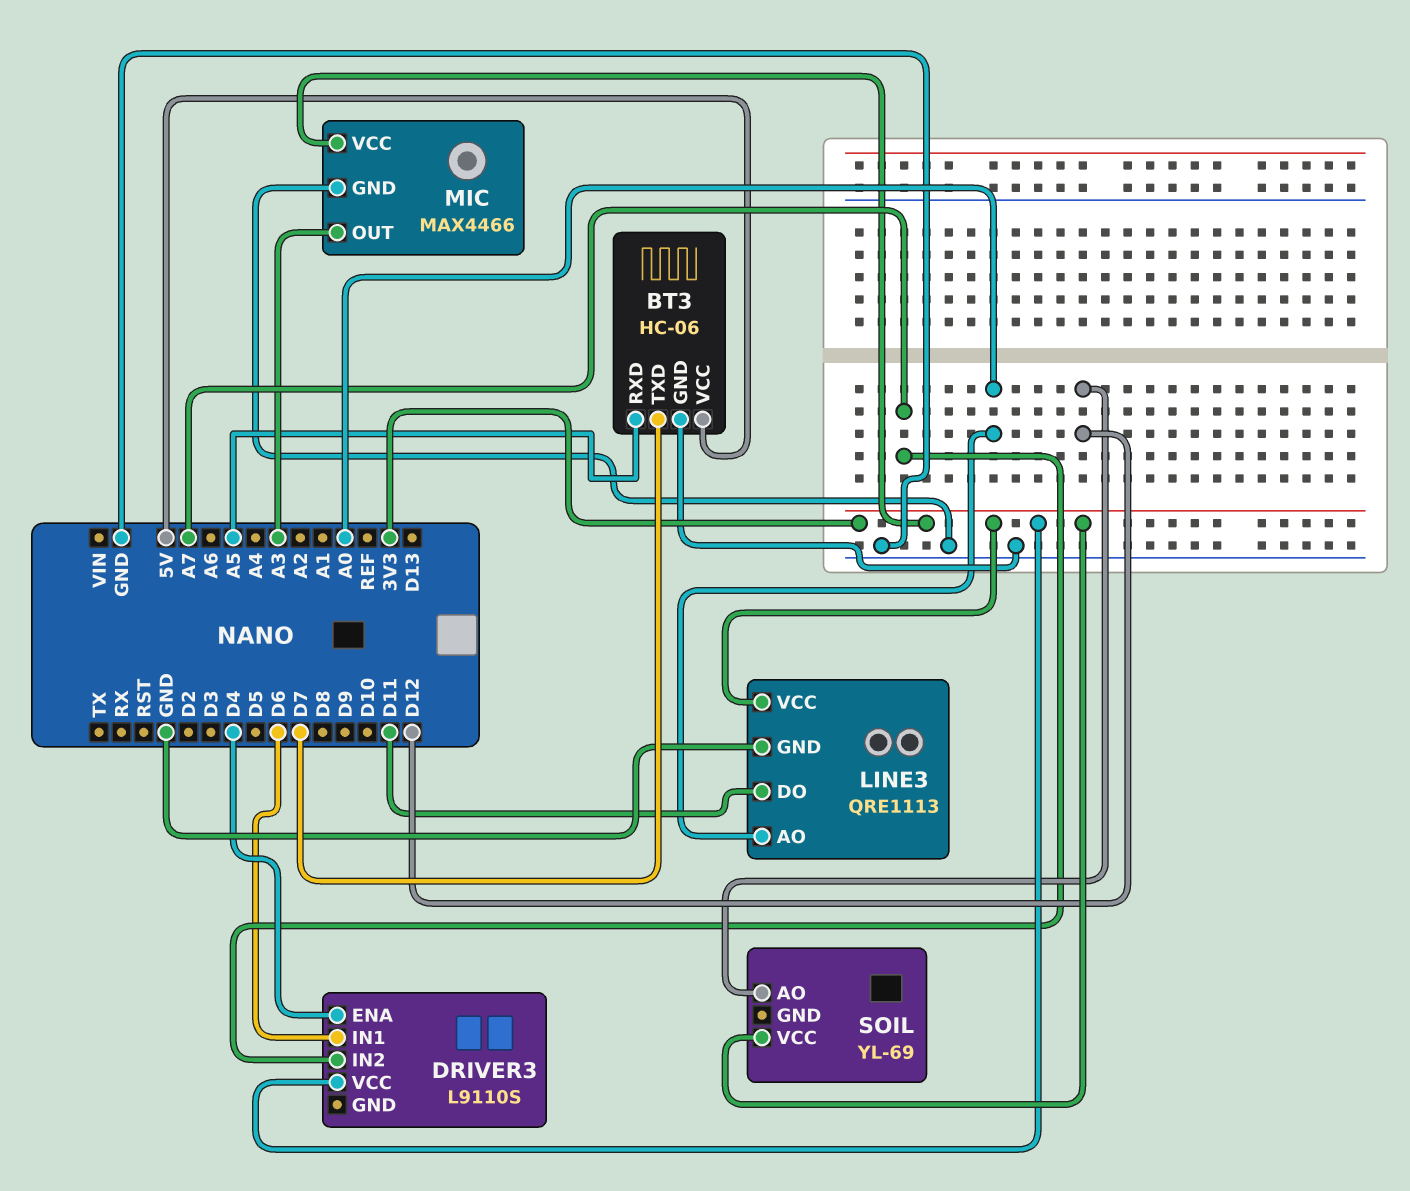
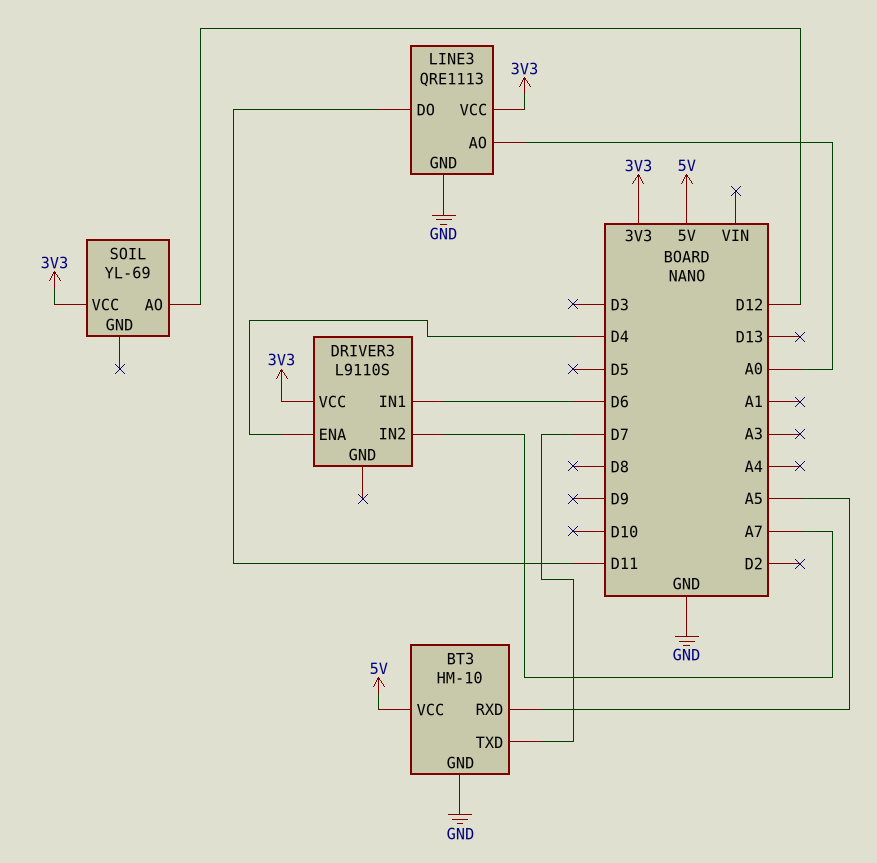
BT3: HC-06 -> HM-10
MIC: MAX4466 -> none
MIC pin GND: GND -> none
MIC pin OUT: A3 -> none
MIC pin VCC: 3V3 -> none

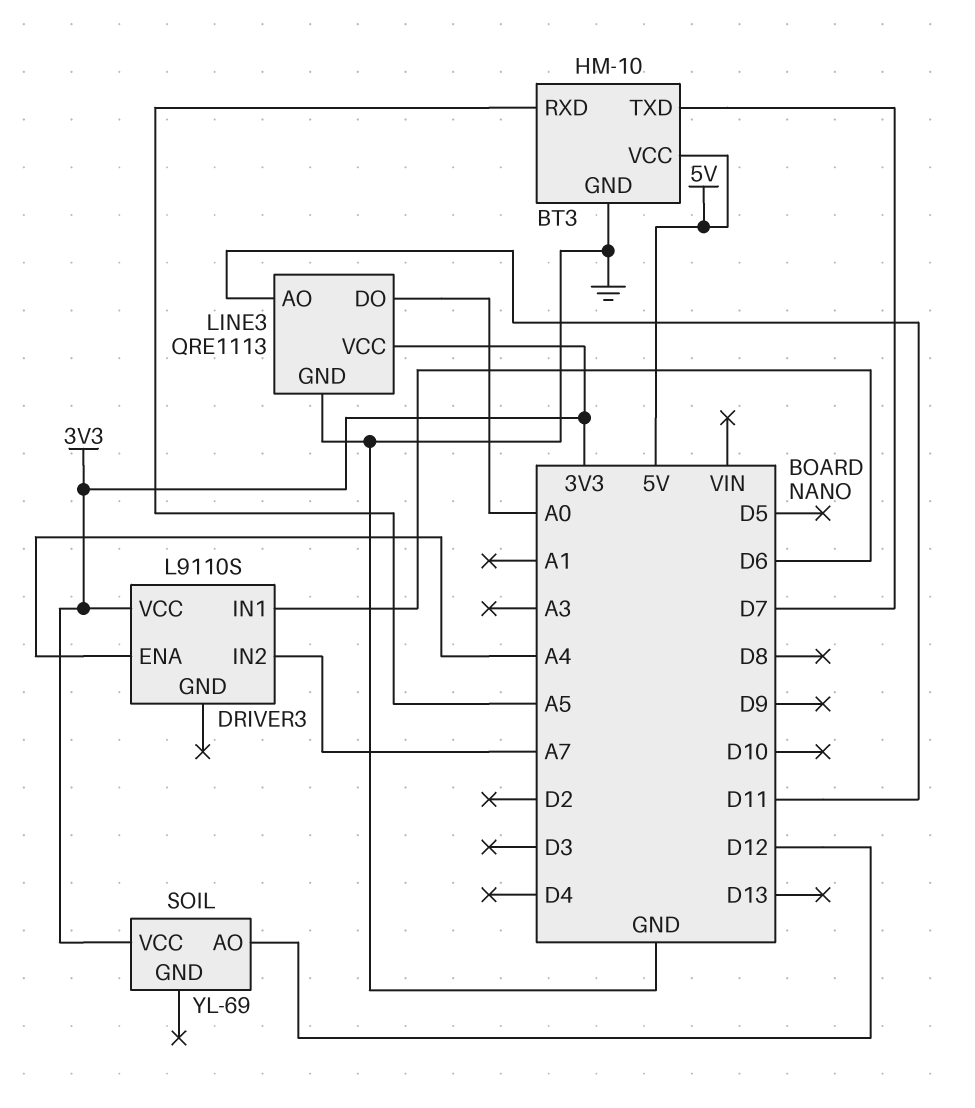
DRIVER3 pin ENA: D4 -> A4
LINE3 pin AO: A0 -> D11
LINE3 pin DO: D11 -> A0

